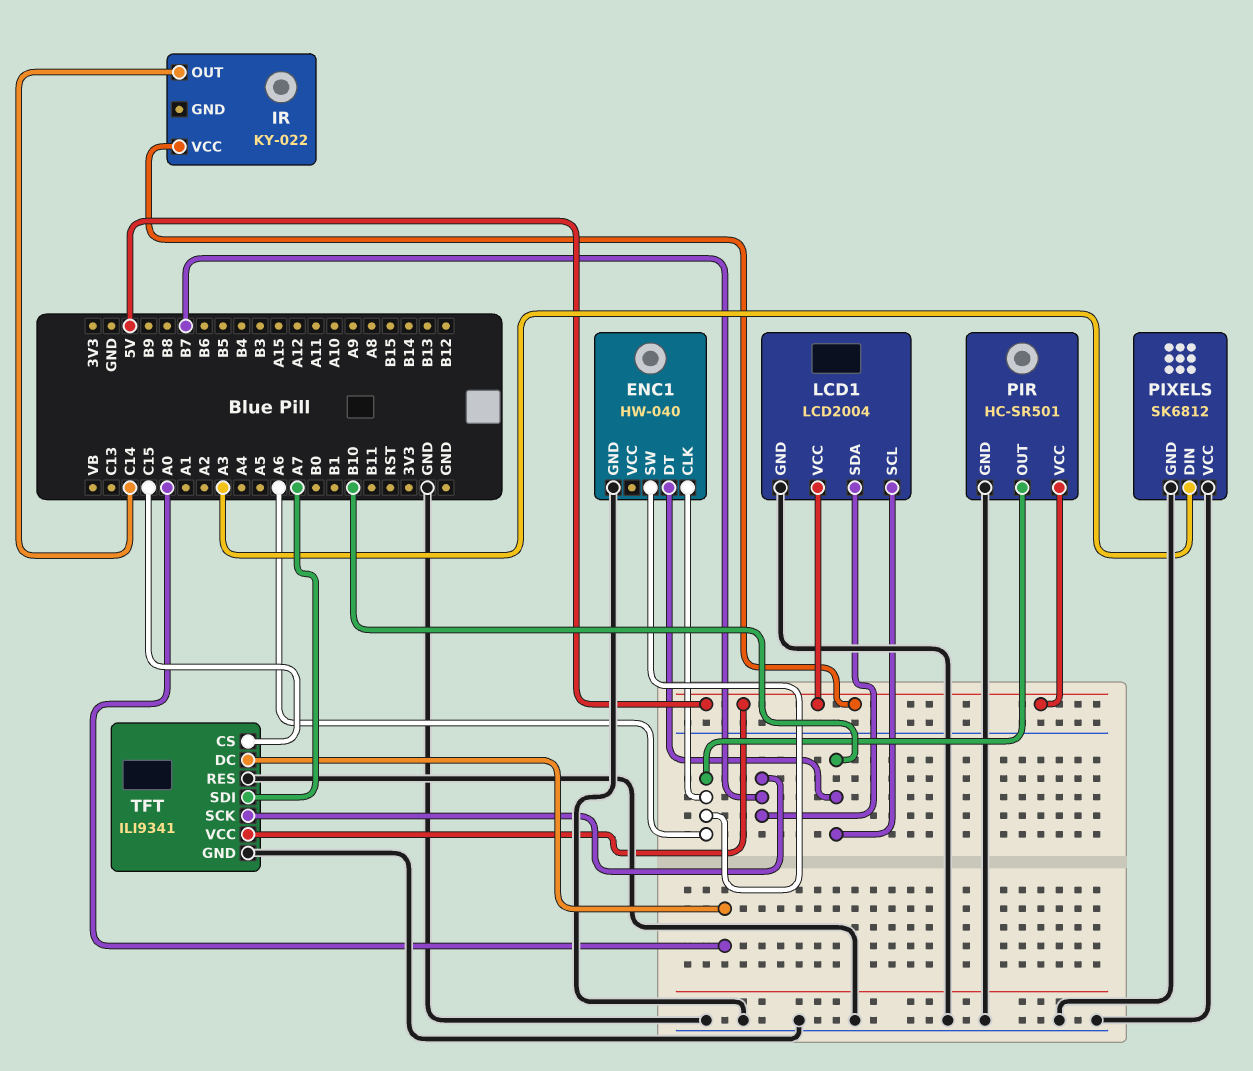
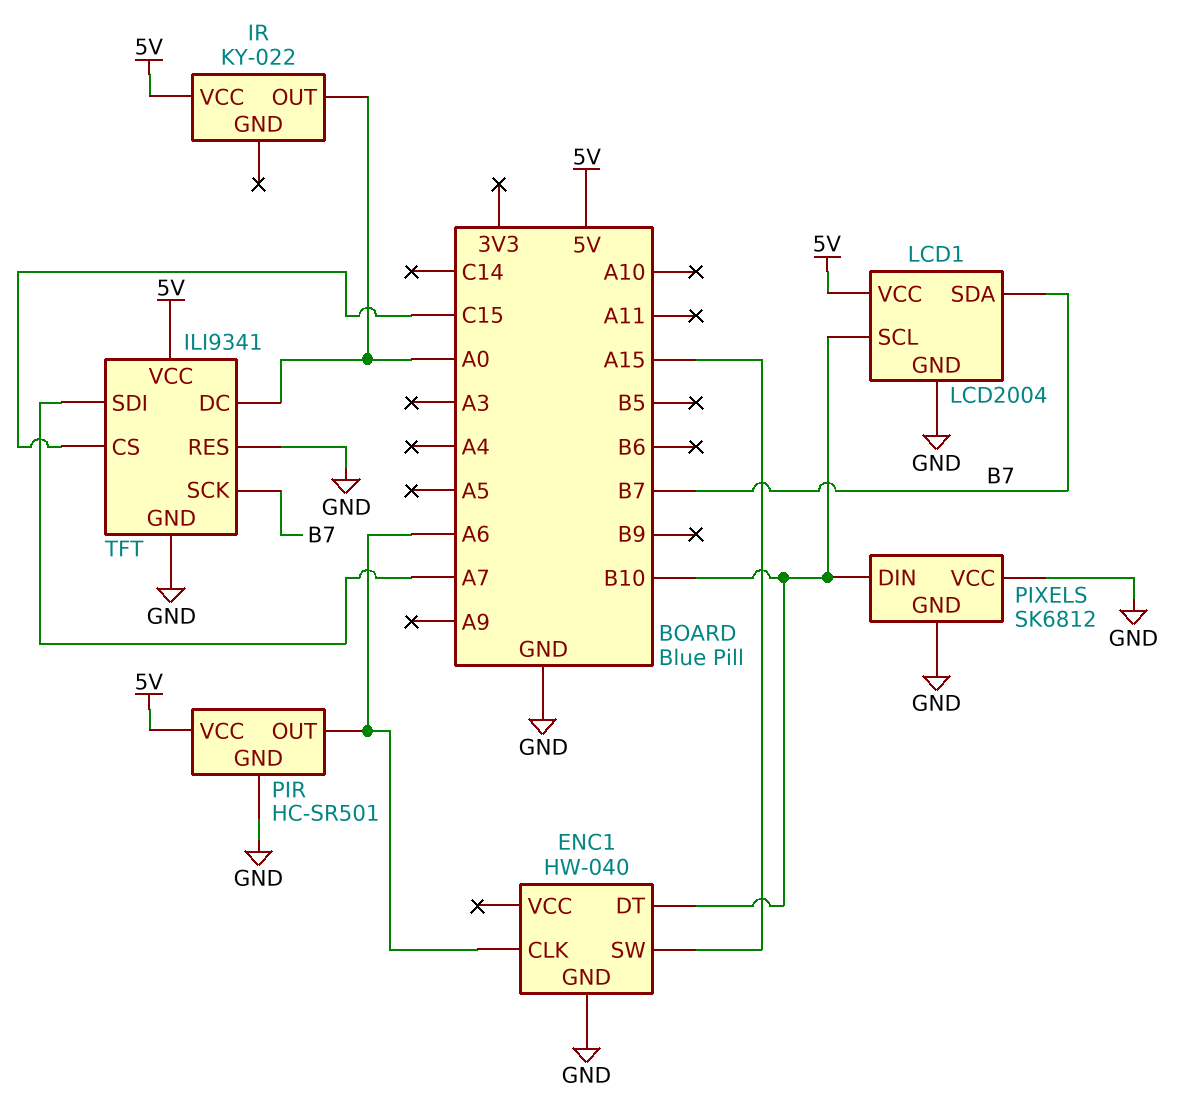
ENC1 pin SW: A6 -> A15
IR pin OUT: C14 -> A0
PIXELS pin DIN: A3 -> B10

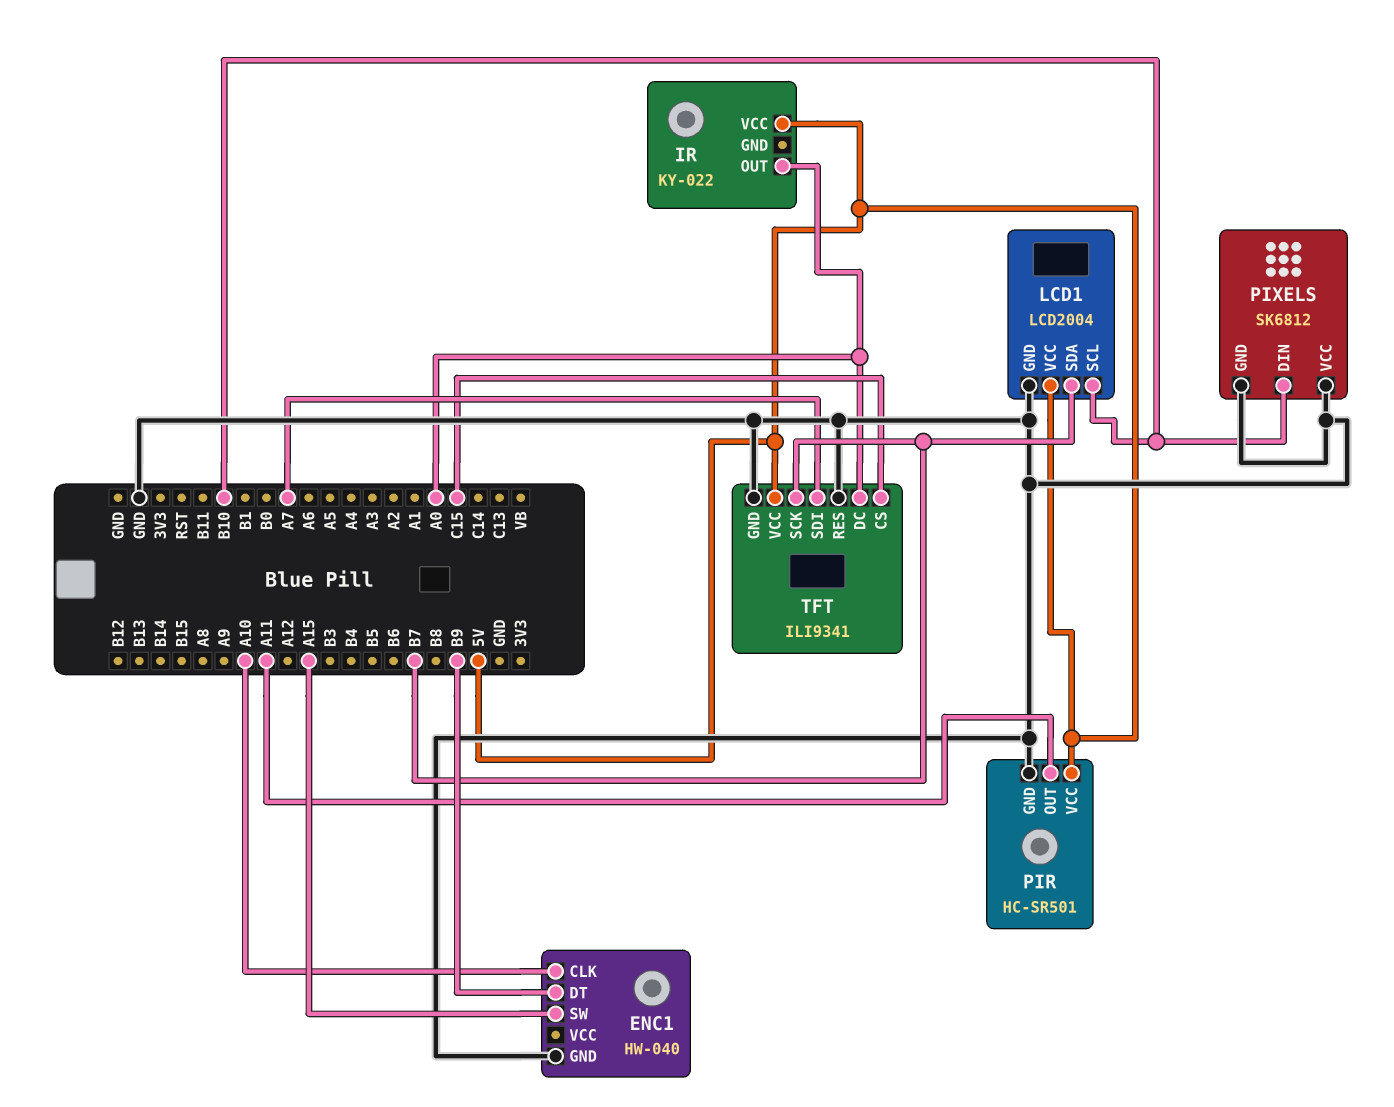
ENC1 pin CLK: A6 -> A10
ENC1 pin DT: B10 -> B9
PIR pin OUT: A6 -> A11

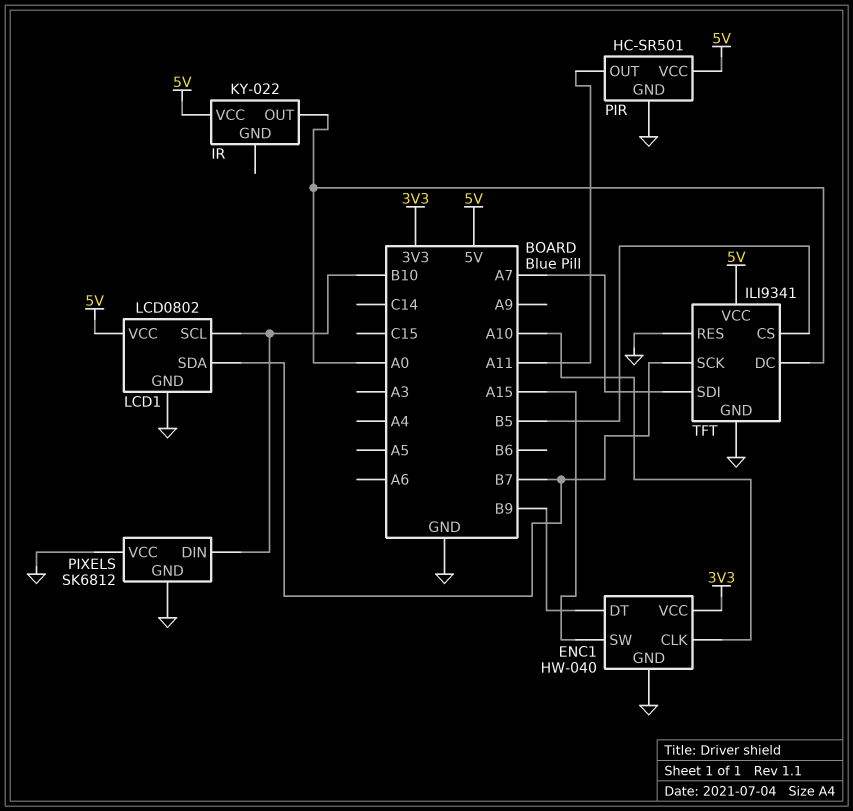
ENC1 pin VCC: none -> 3V3
LCD1: LCD2004 -> LCD0802
TFT pin CS: C15 -> B5

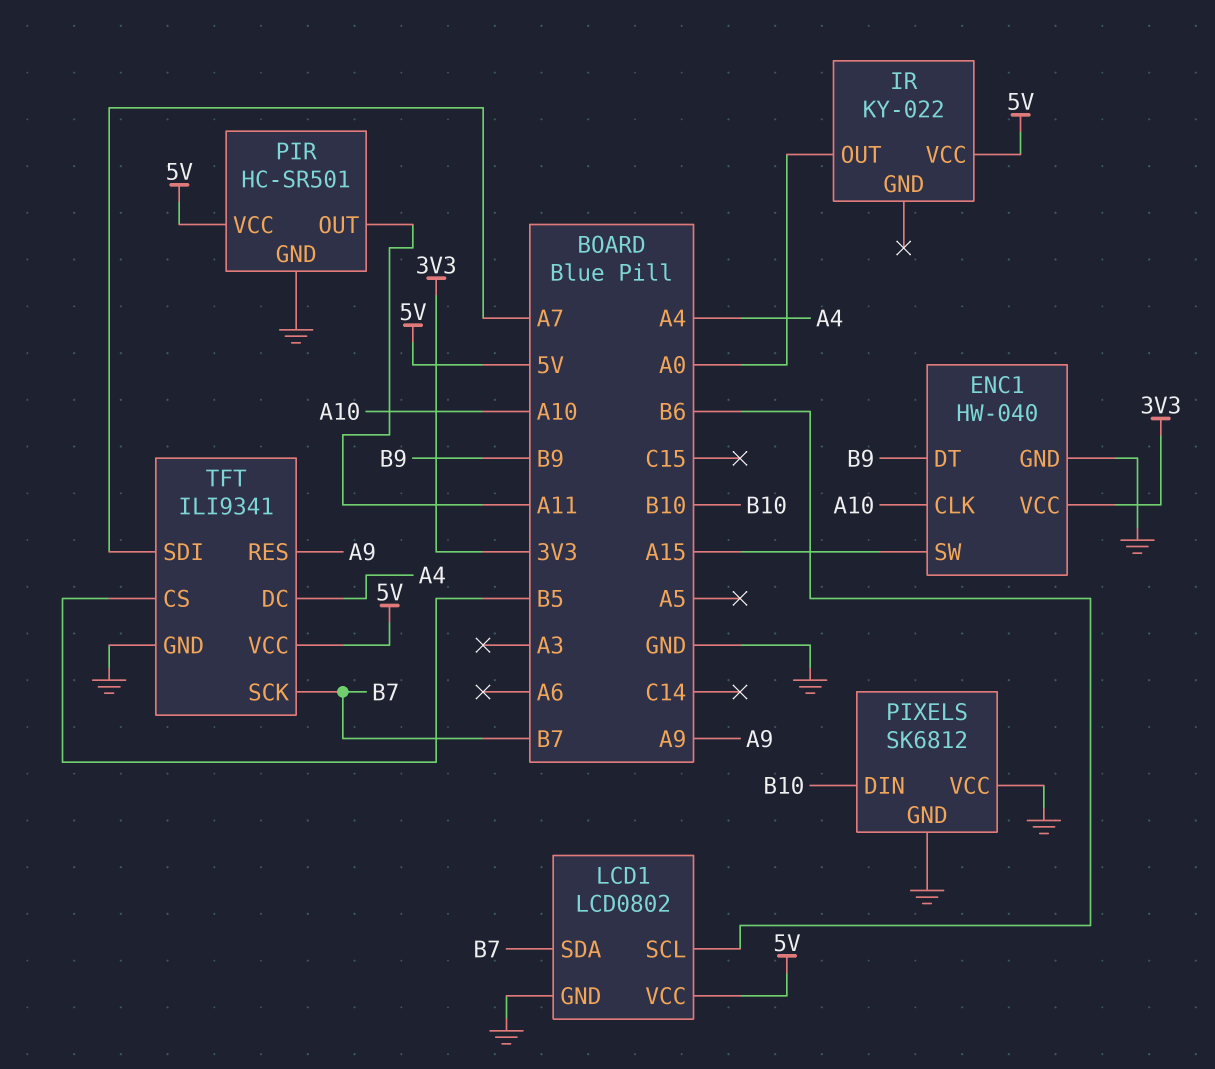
LCD1 pin SCL: B10 -> B6
TFT pin DC: A0 -> A4
TFT pin RES: GND -> A9

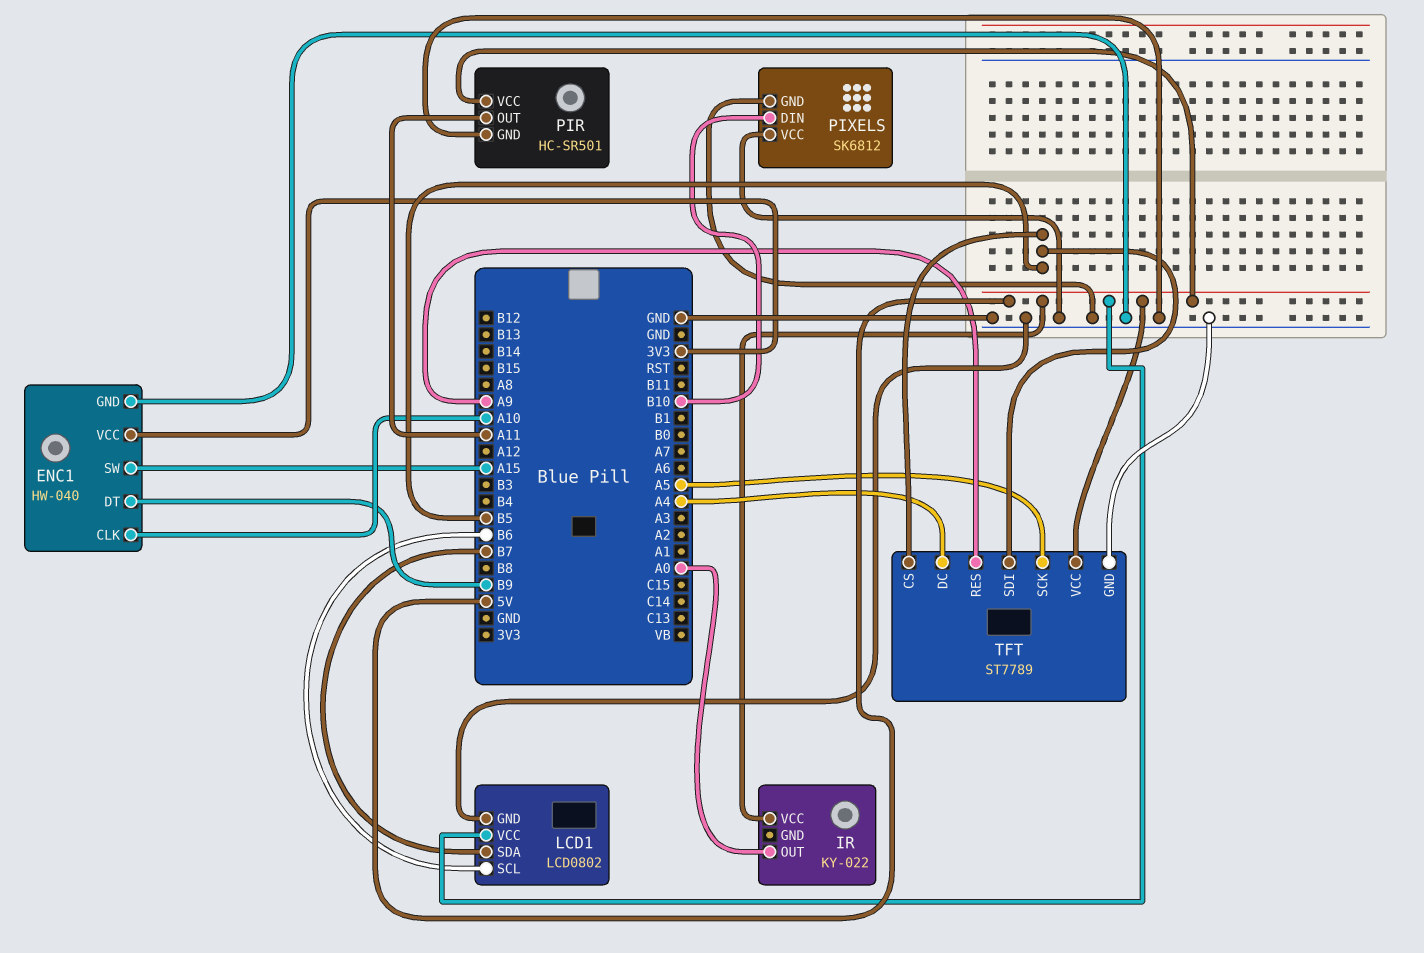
TFT: ILI9341 -> ST7789
TFT pin SCK: B7 -> A5
TFT pin SDI: A7 -> B5

